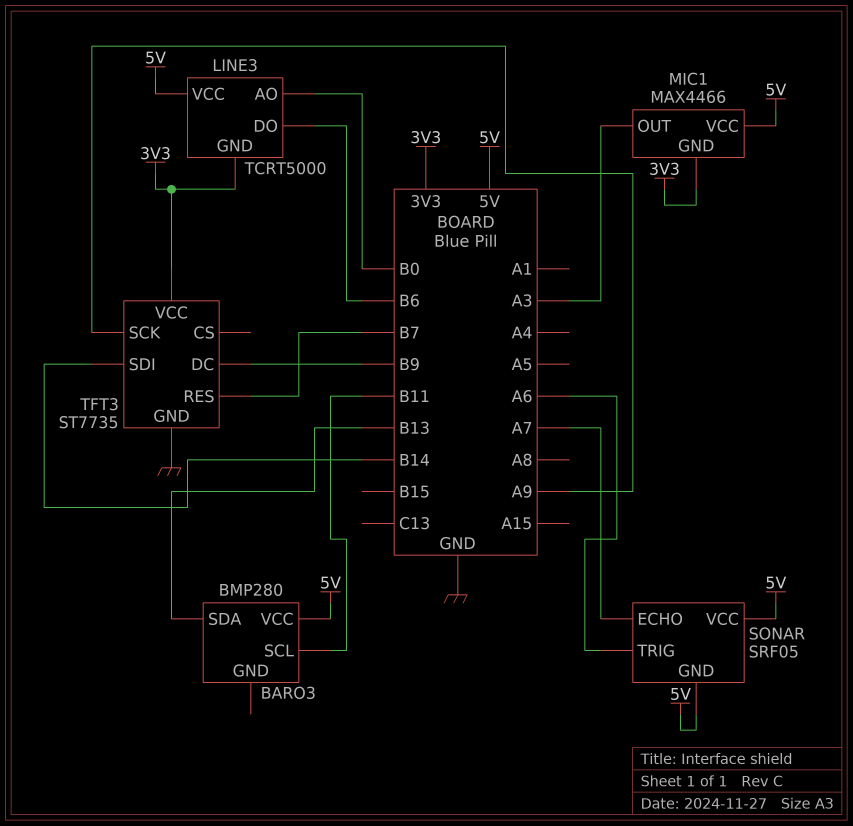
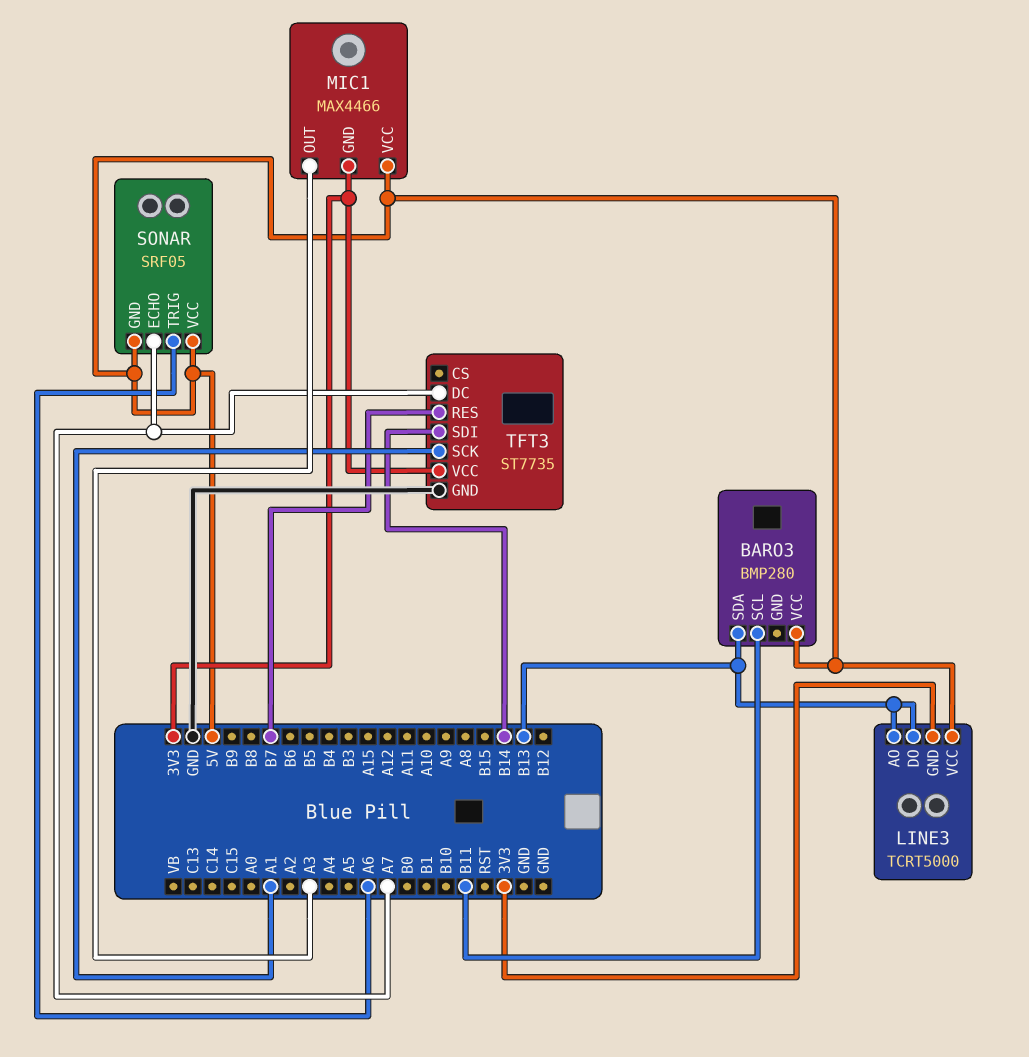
LINE3 pin AO: B0 -> B13
LINE3 pin DO: B6 -> B13
TFT3 pin DC: B9 -> A7
TFT3 pin SCK: A9 -> A1

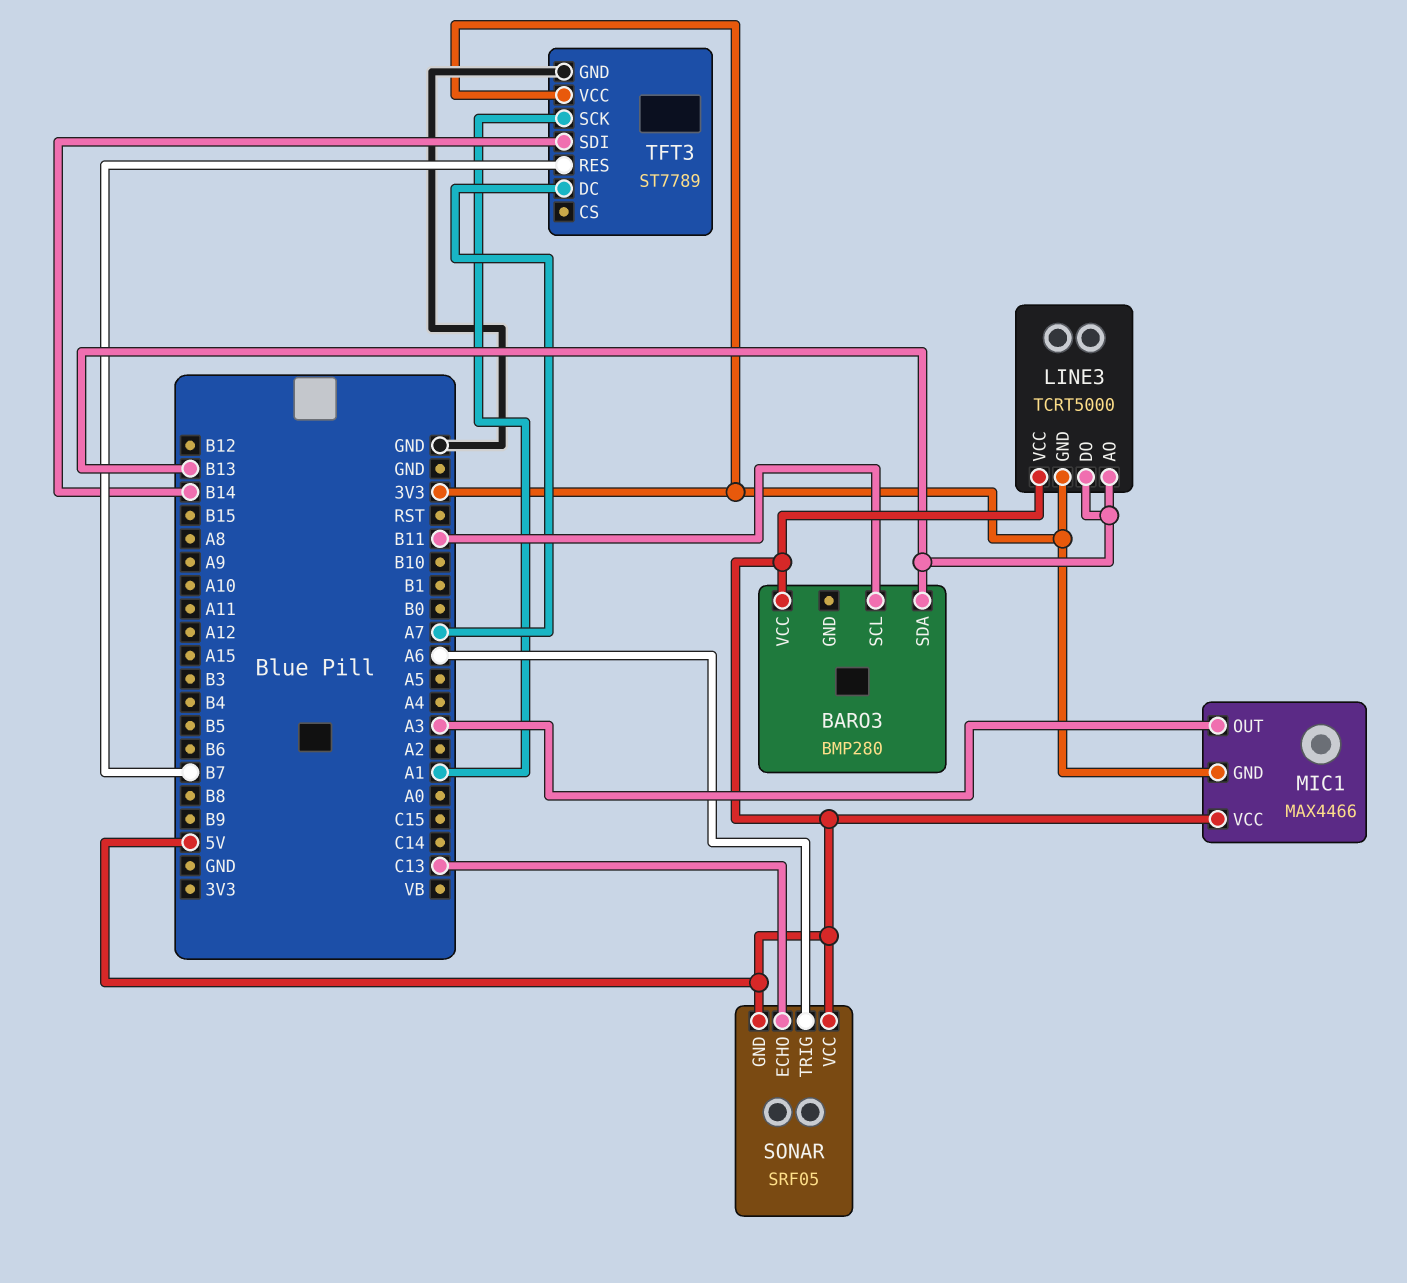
SONAR pin ECHO: A7 -> C13
TFT3: ST7735 -> ST7789

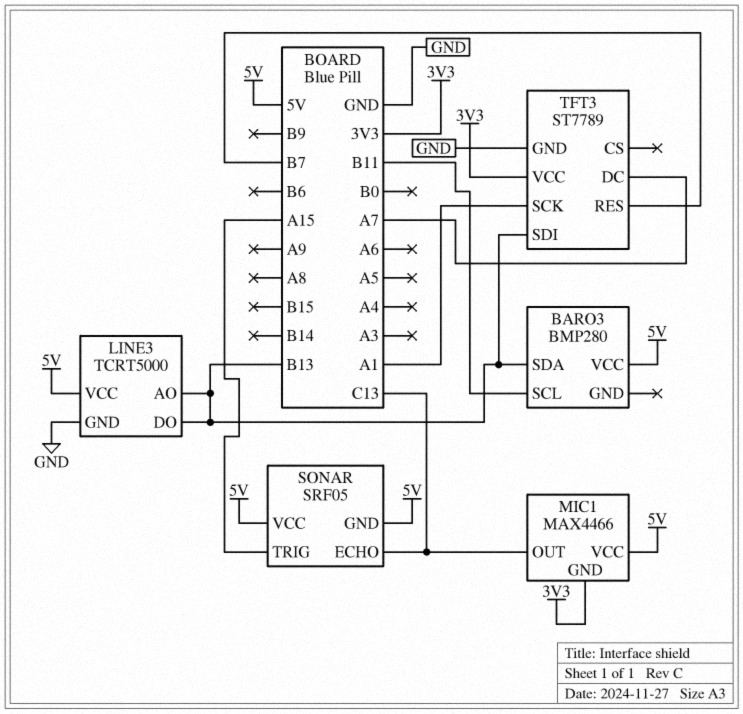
LINE3 pin GND: 3V3 -> GND
MIC1 pin OUT: A3 -> C13
SONAR pin TRIG: A6 -> A15
TFT3 pin SDI: B14 -> B13

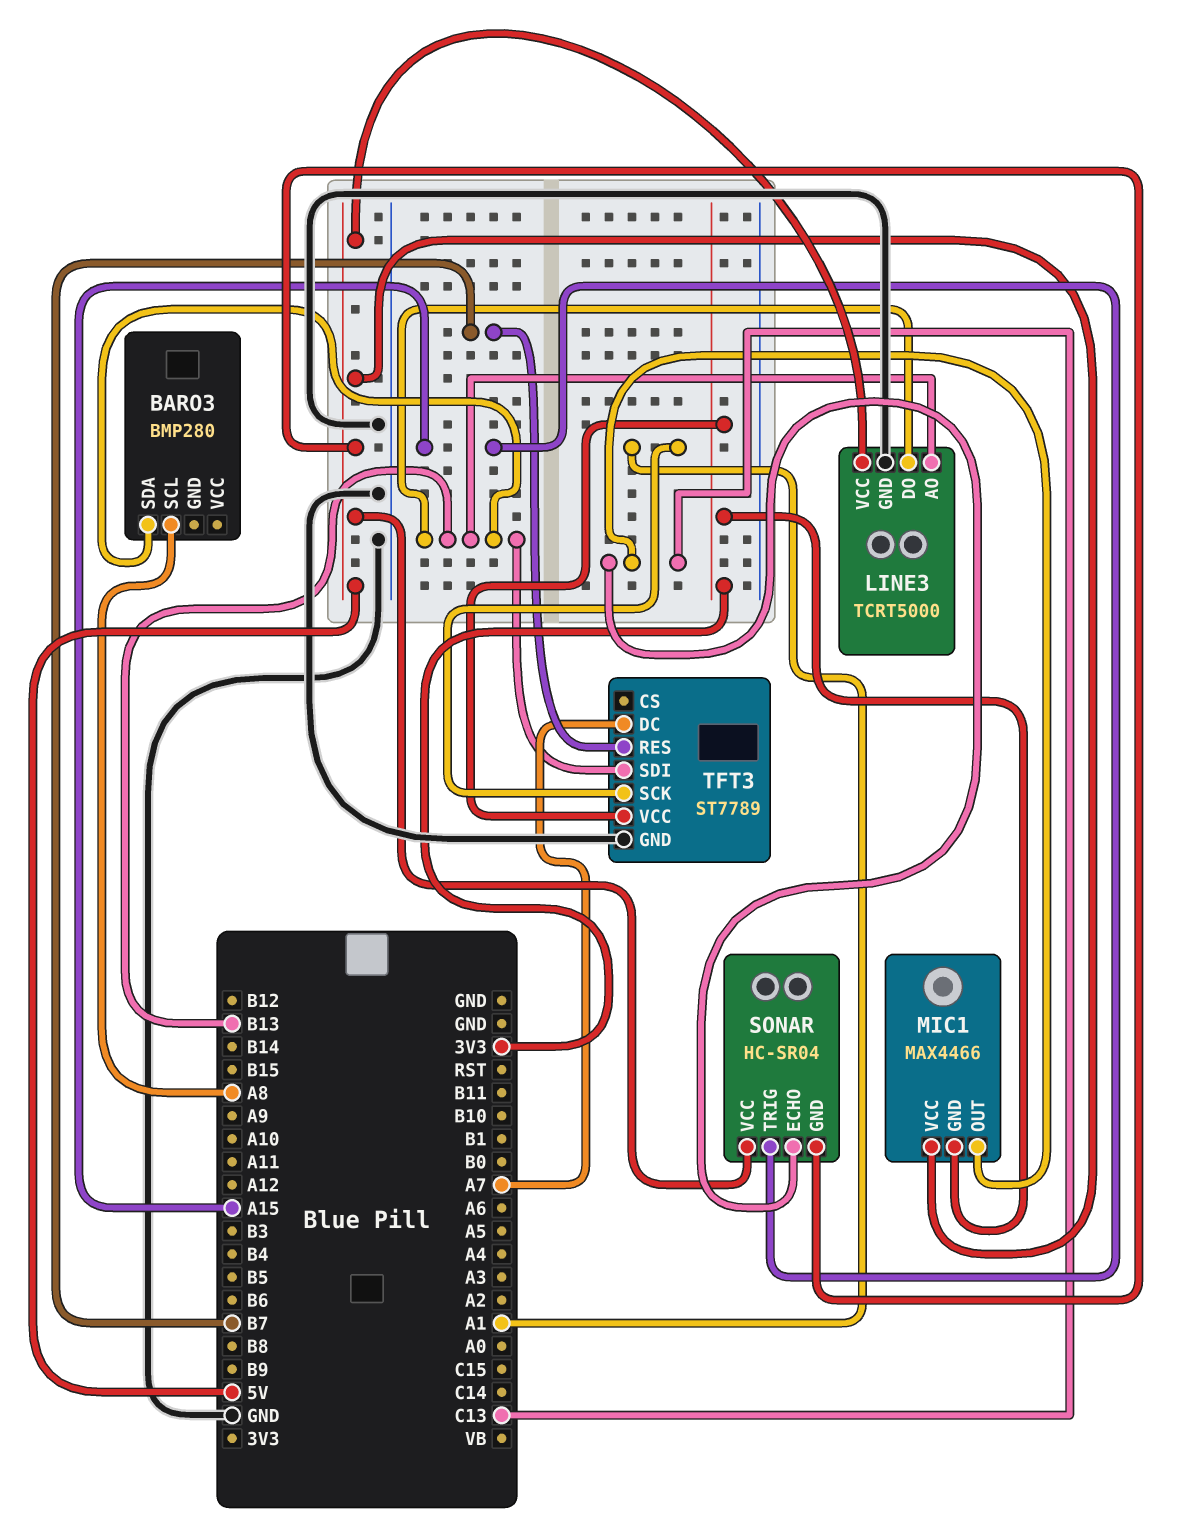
BARO3 pin SCL: B11 -> A8
BARO3 pin VCC: 5V -> none
SONAR: SRF05 -> HC-SR04

